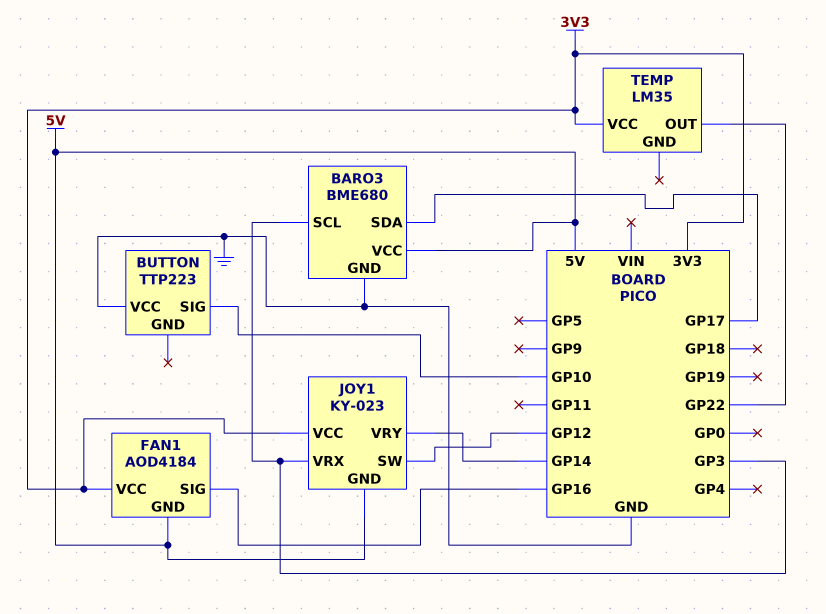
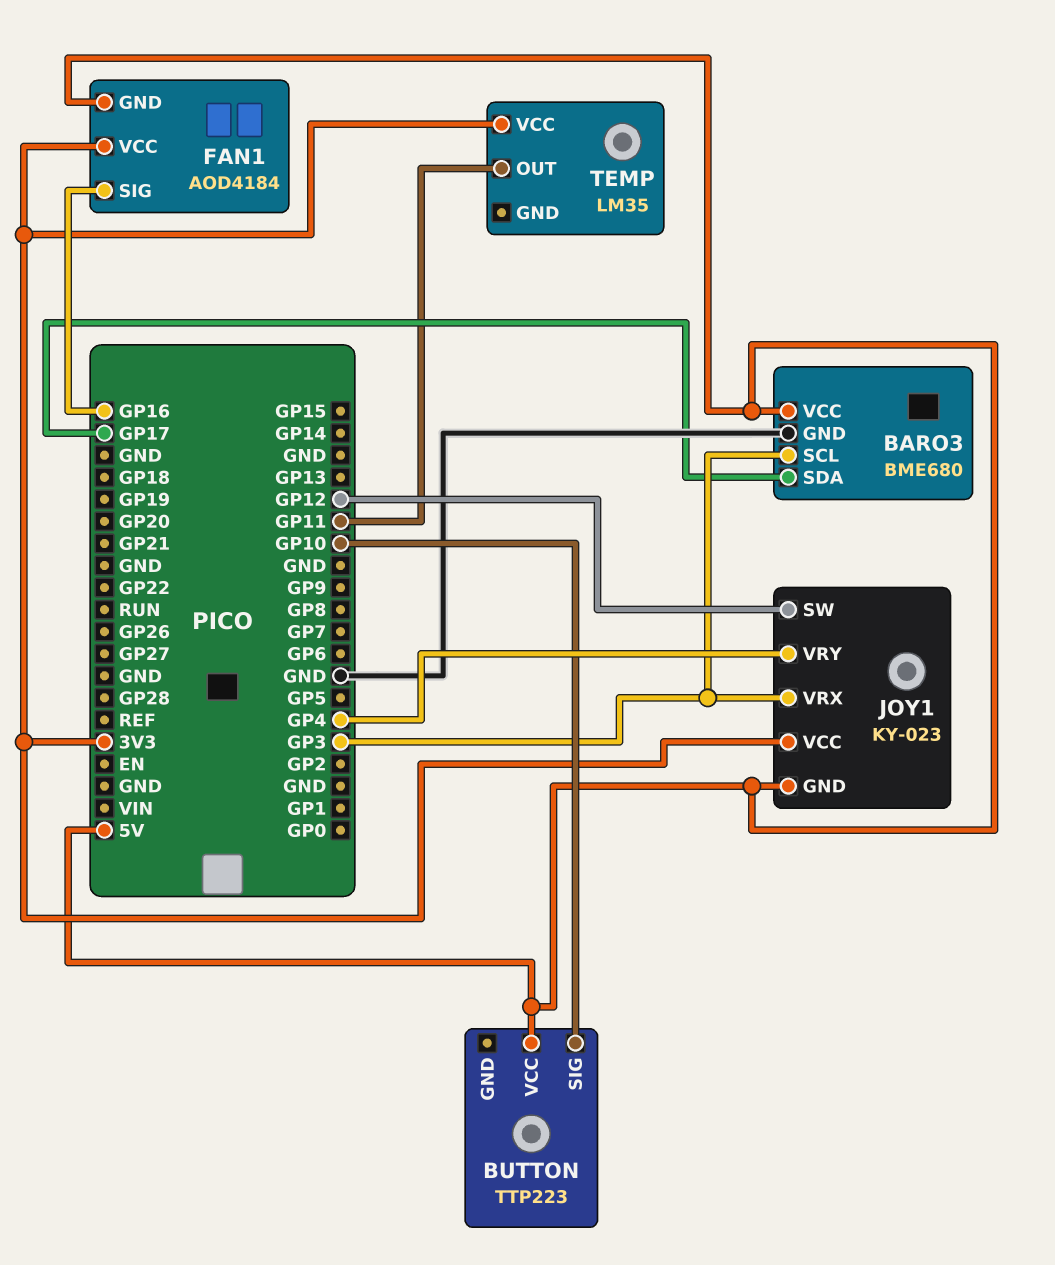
BUTTON pin VCC: GND -> 5V
JOY1 pin VRY: GP14 -> GP4
TEMP pin OUT: GP22 -> GP11

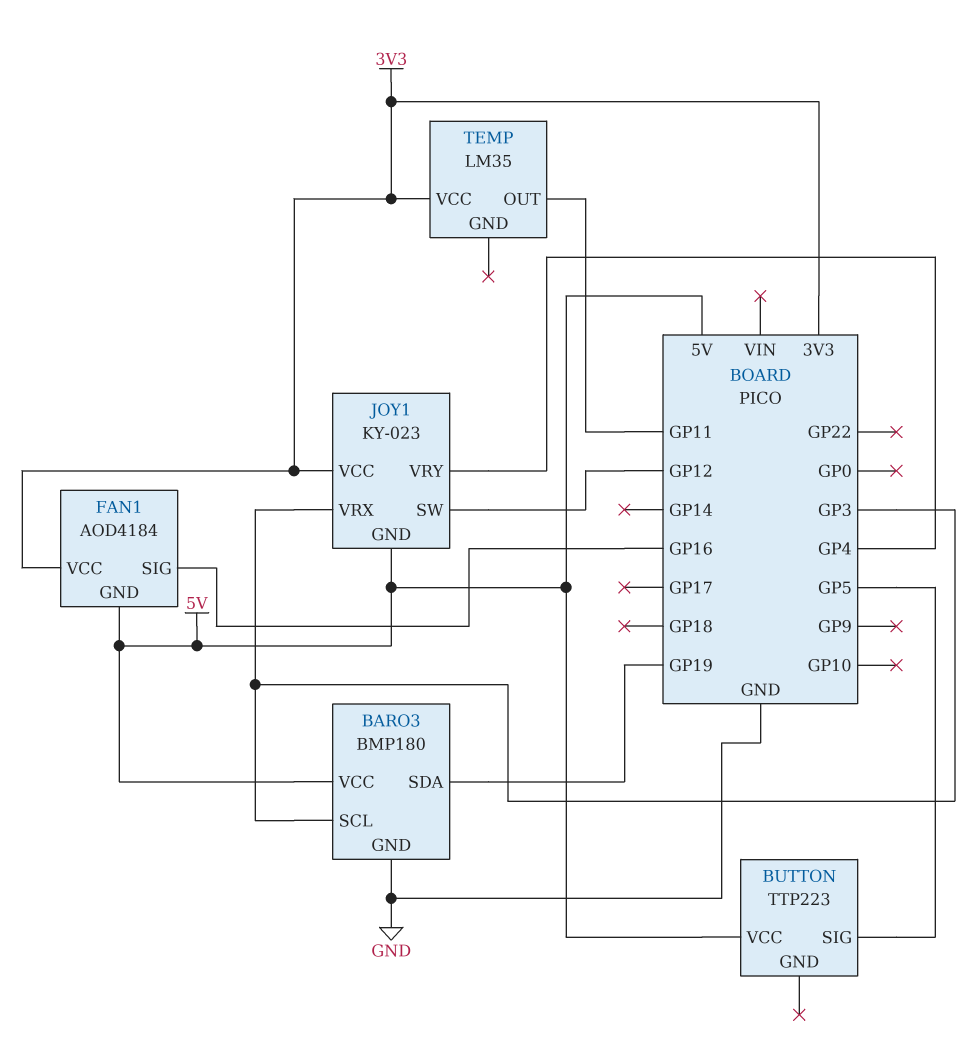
BARO3: BME680 -> BMP180
BARO3 pin SDA: GP17 -> GP19
BUTTON pin SIG: GP10 -> GP5

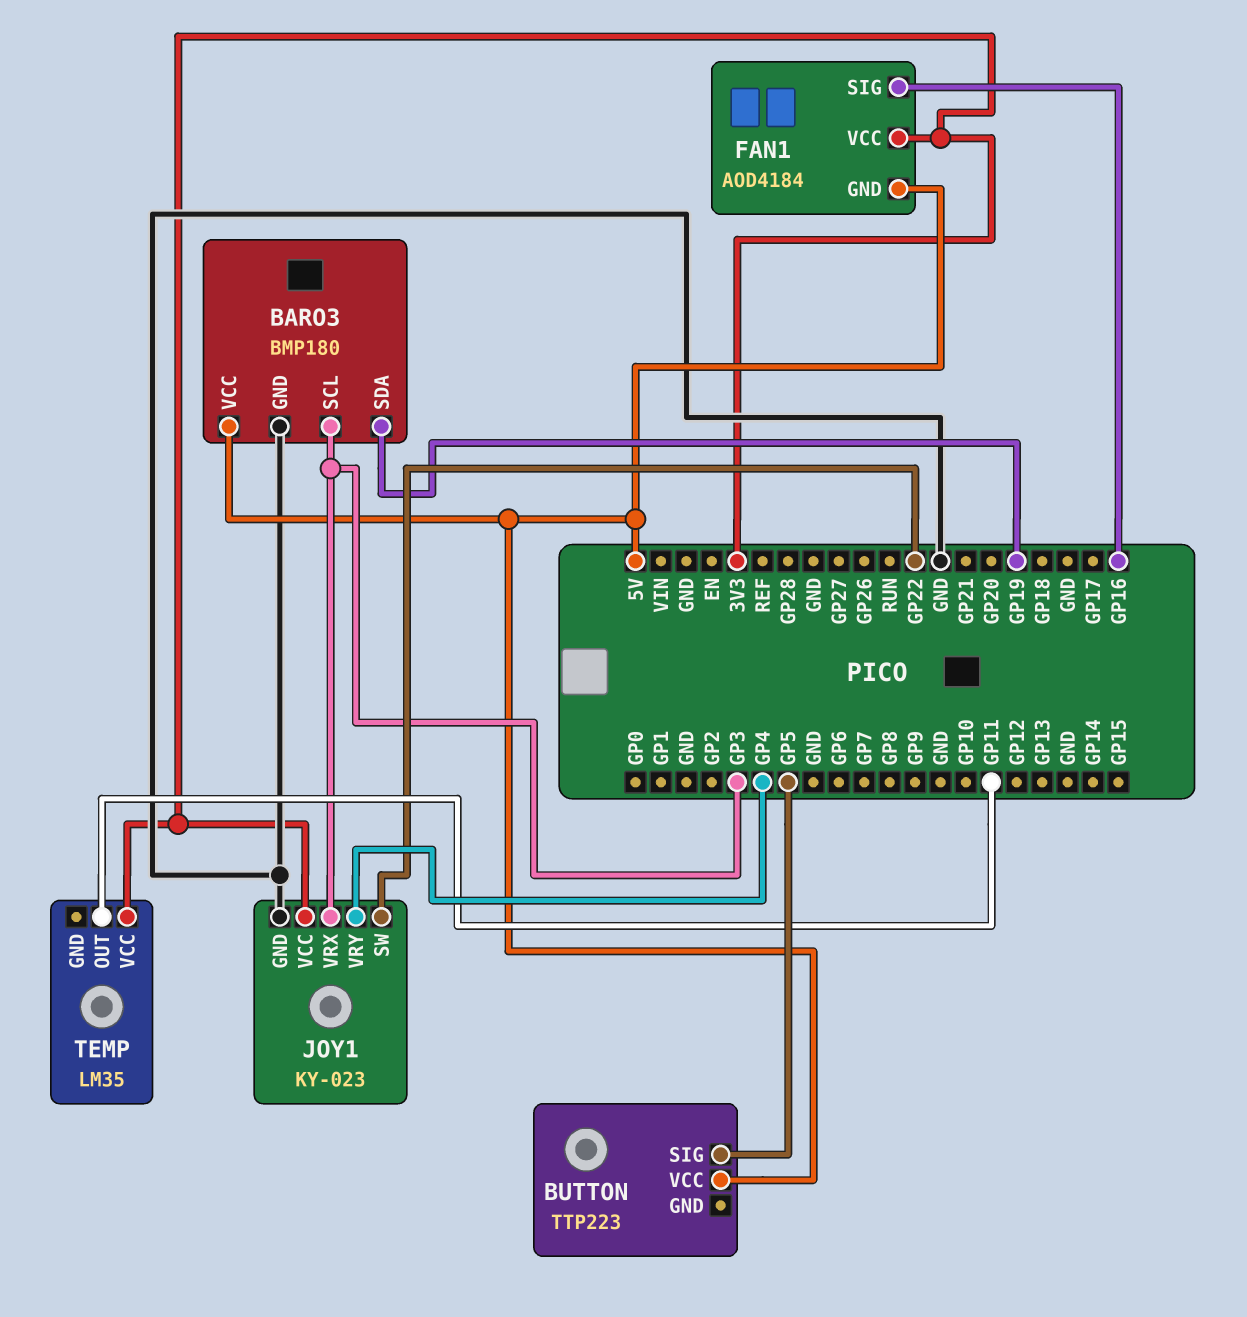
JOY1 pin GND: 5V -> GND
JOY1 pin SW: GP12 -> GP22

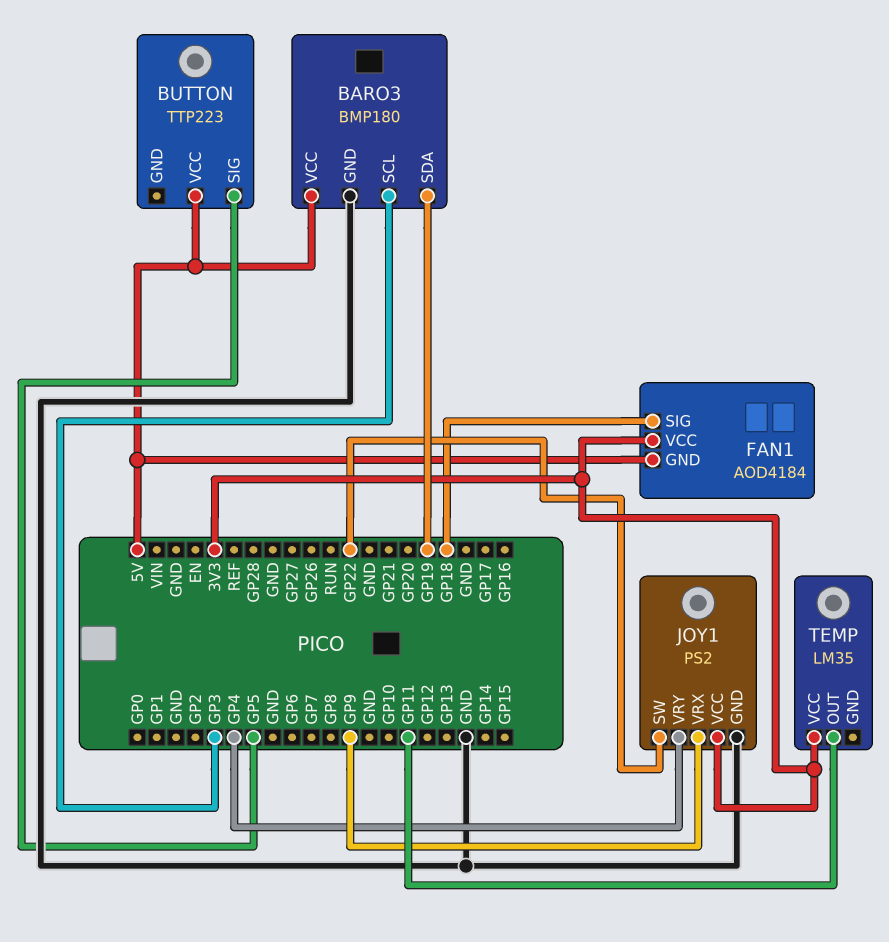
FAN1 pin SIG: GP16 -> GP18
JOY1: KY-023 -> PS2
JOY1 pin VRX: GP3 -> GP9

